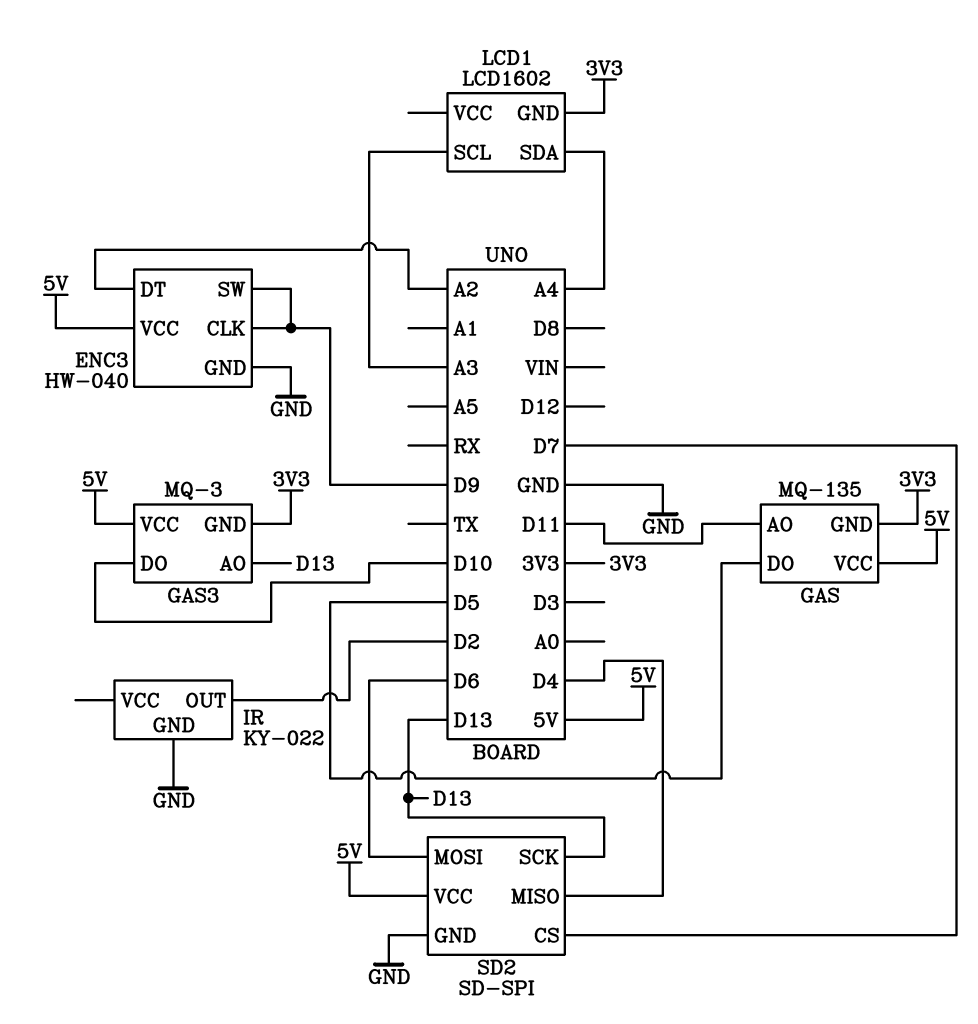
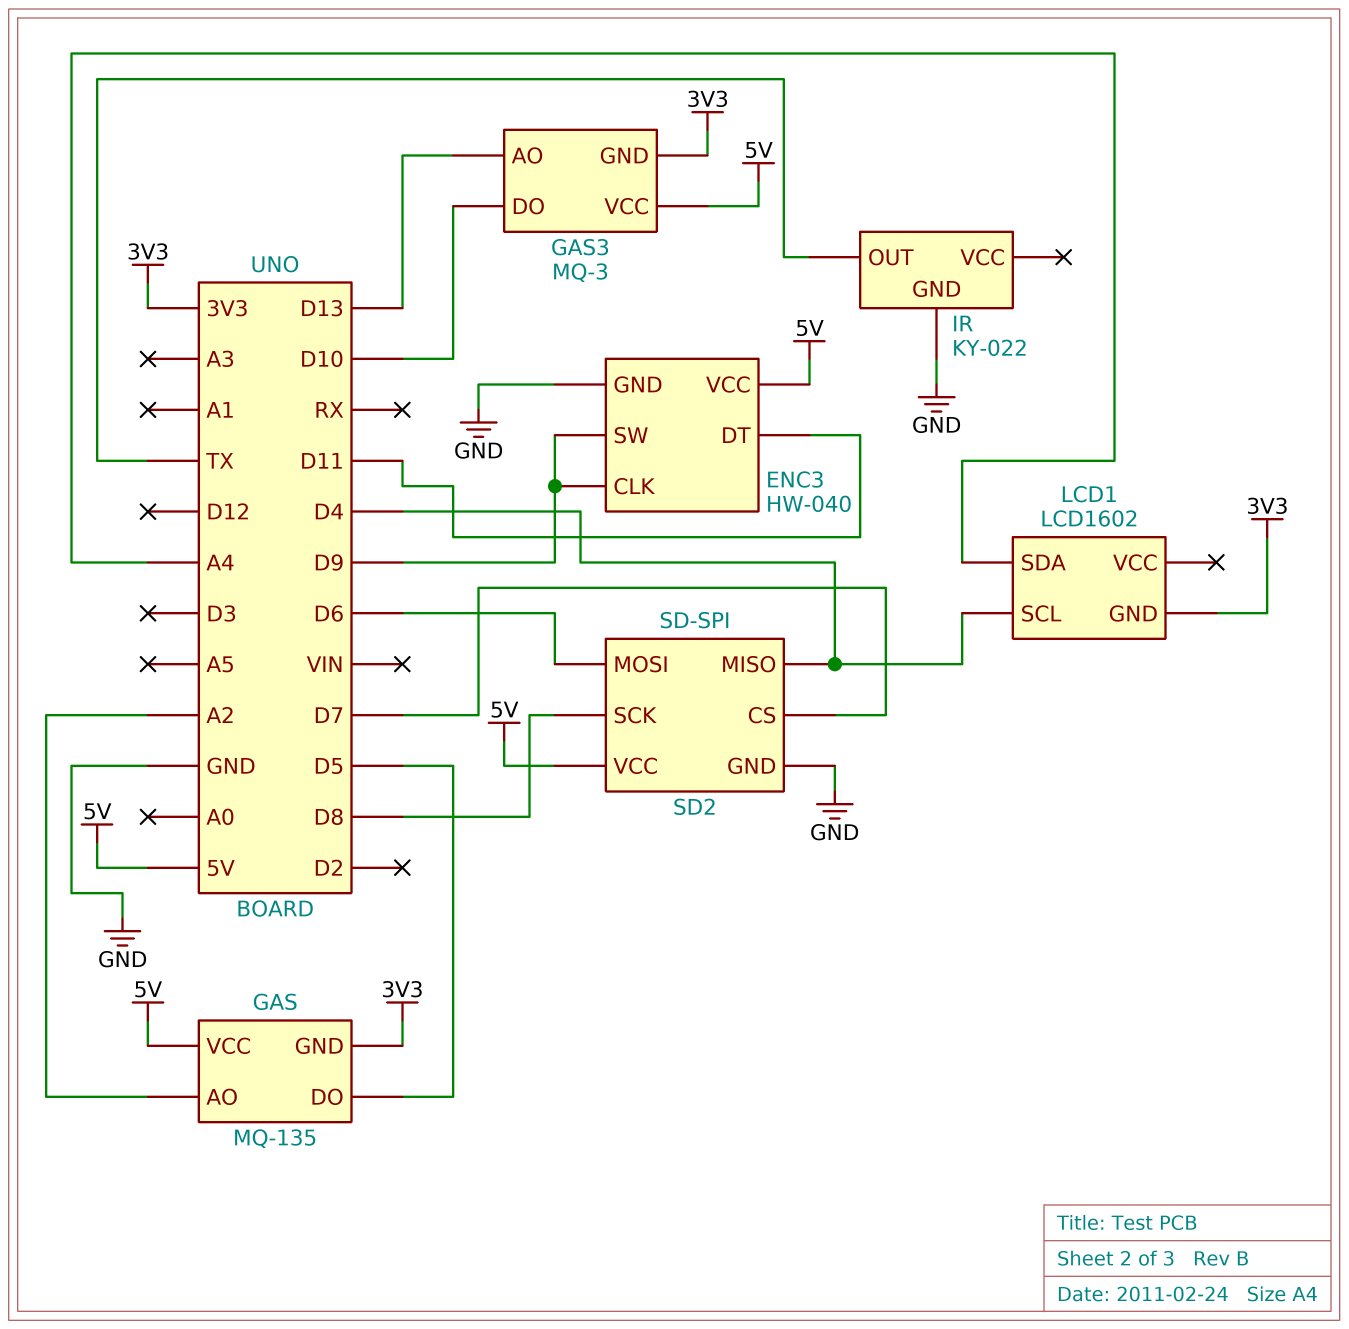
ENC3 pin DT: A2 -> D11
GAS pin AO: D11 -> A2
IR pin OUT: D2 -> TX
LCD1 pin SCL: A3 -> D4
SD2 pin SCK: D13 -> D8

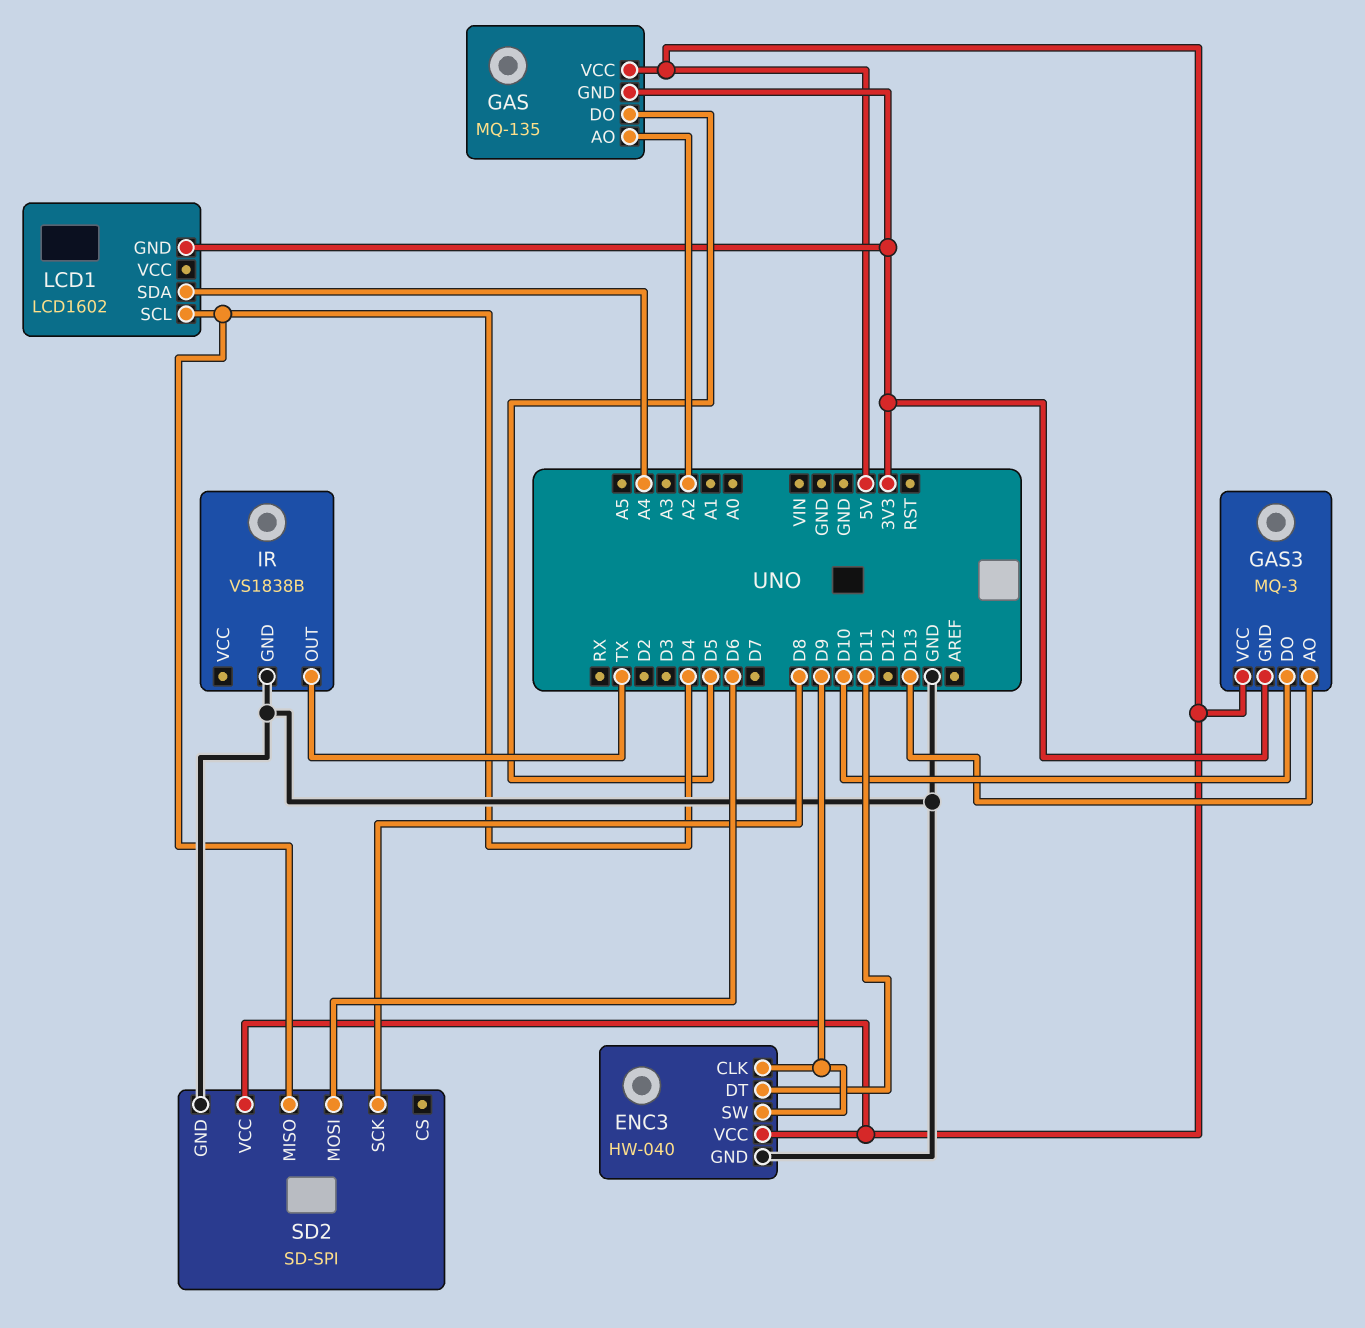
IR: KY-022 -> VS1838B
SD2 pin CS: D7 -> none

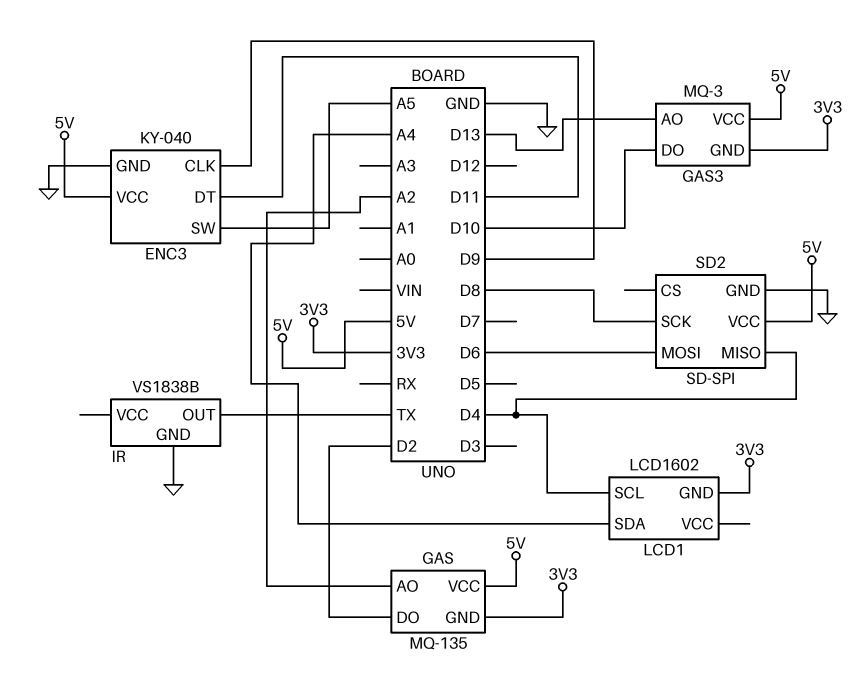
ENC3: HW-040 -> KY-040
ENC3 pin SW: D9 -> A5
GAS pin DO: D5 -> D2

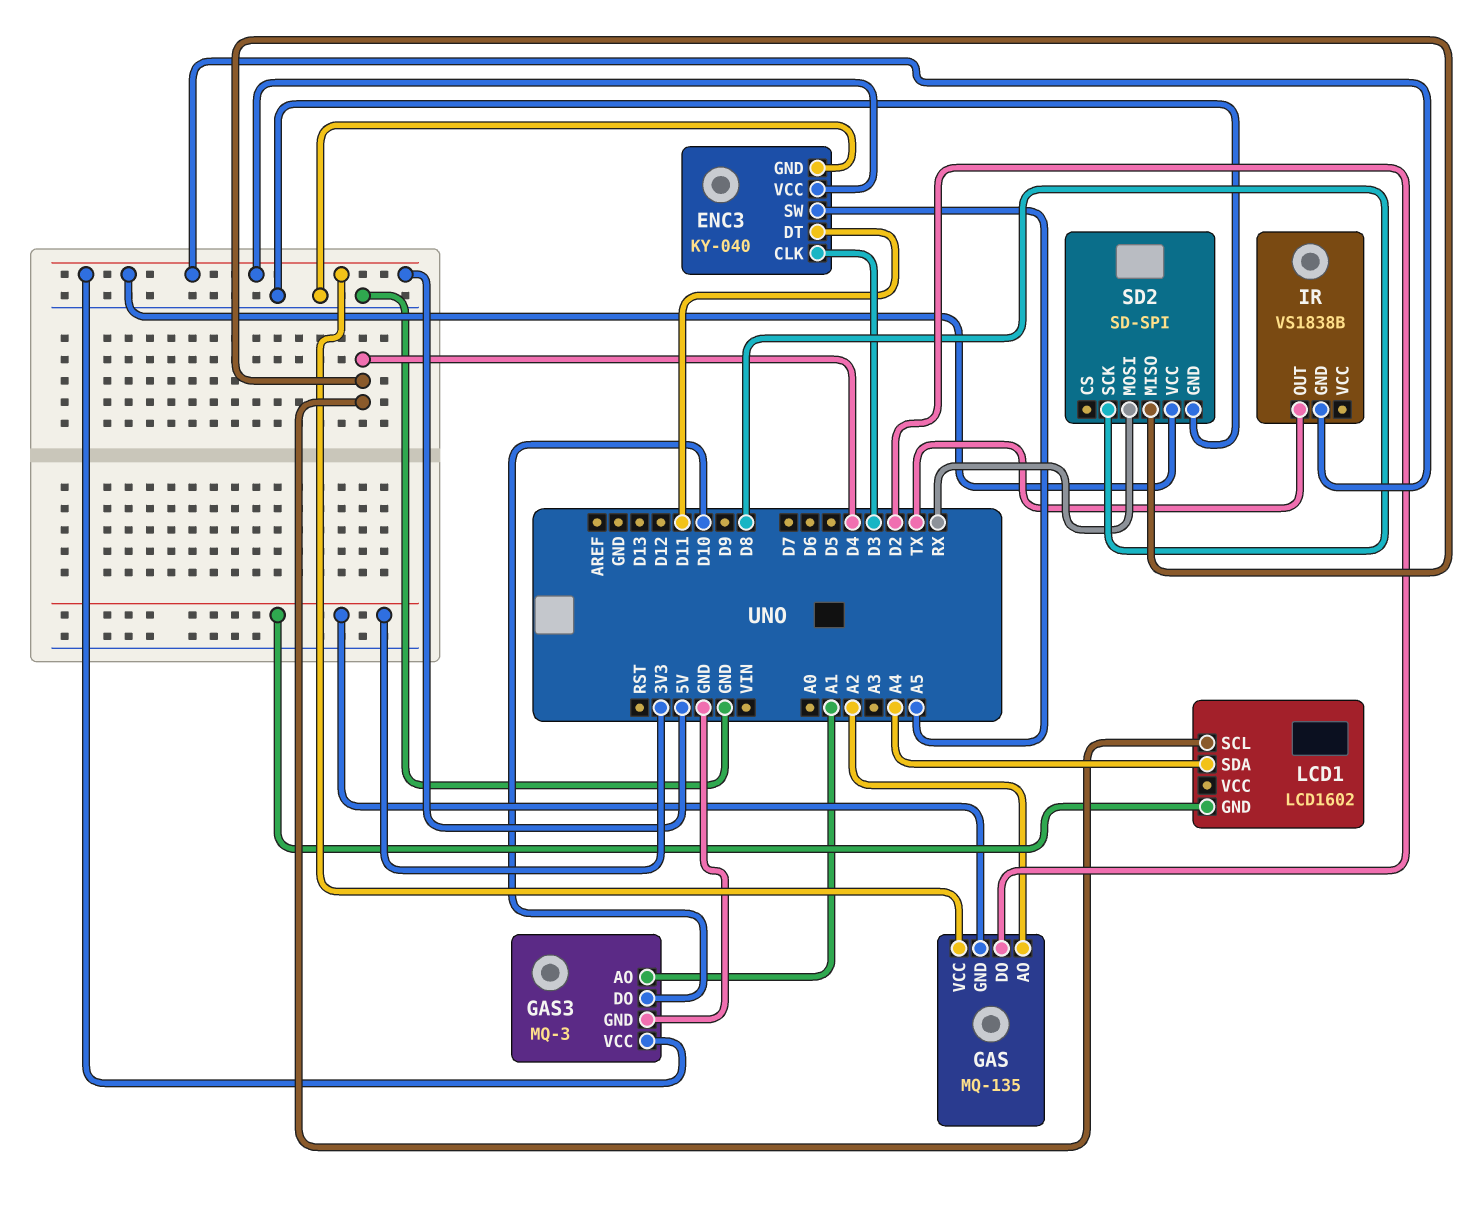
ENC3 pin CLK: D9 -> D3
GAS3 pin AO: D13 -> A1
GAS3 pin GND: 3V3 -> GND
IR pin GND: GND -> 5V
SD2 pin MOSI: D6 -> RX

